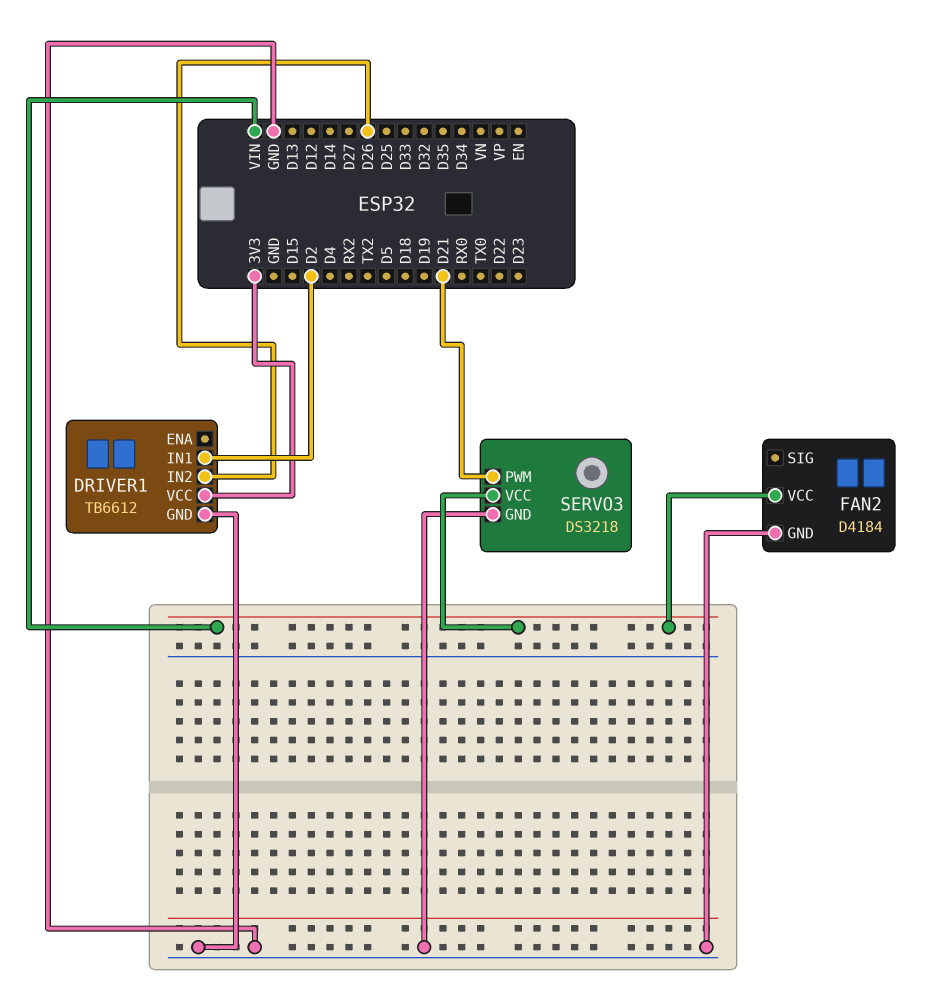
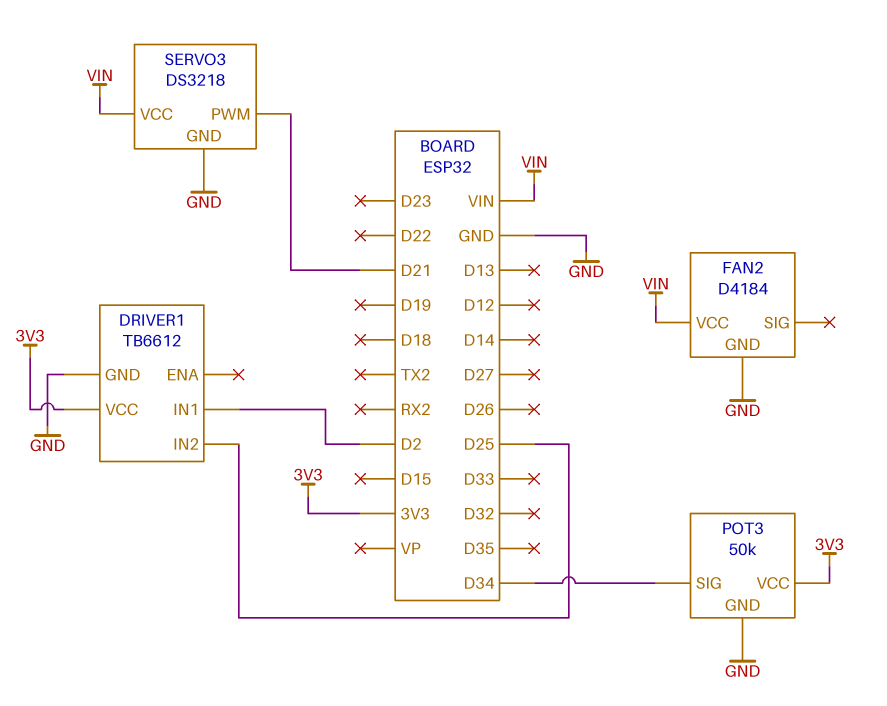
DRIVER1 pin IN2: D26 -> D25
POT3: none -> 50k
POT3 pin GND: none -> GND
POT3 pin SIG: none -> D34
POT3 pin VCC: none -> 3V3

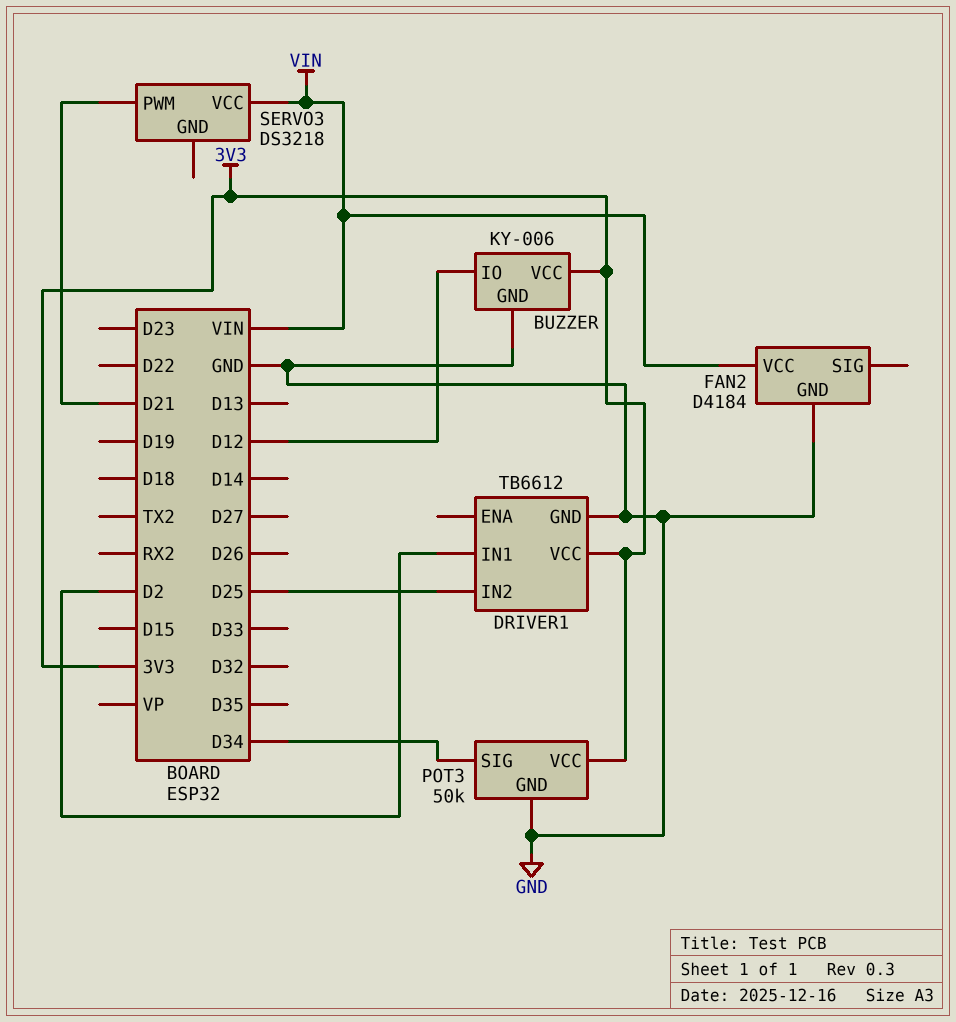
BUZZER: none -> KY-006
BUZZER pin GND: none -> GND
BUZZER pin IO: none -> D12
BUZZER pin VCC: none -> 3V3
SERVO3 pin GND: GND -> none

